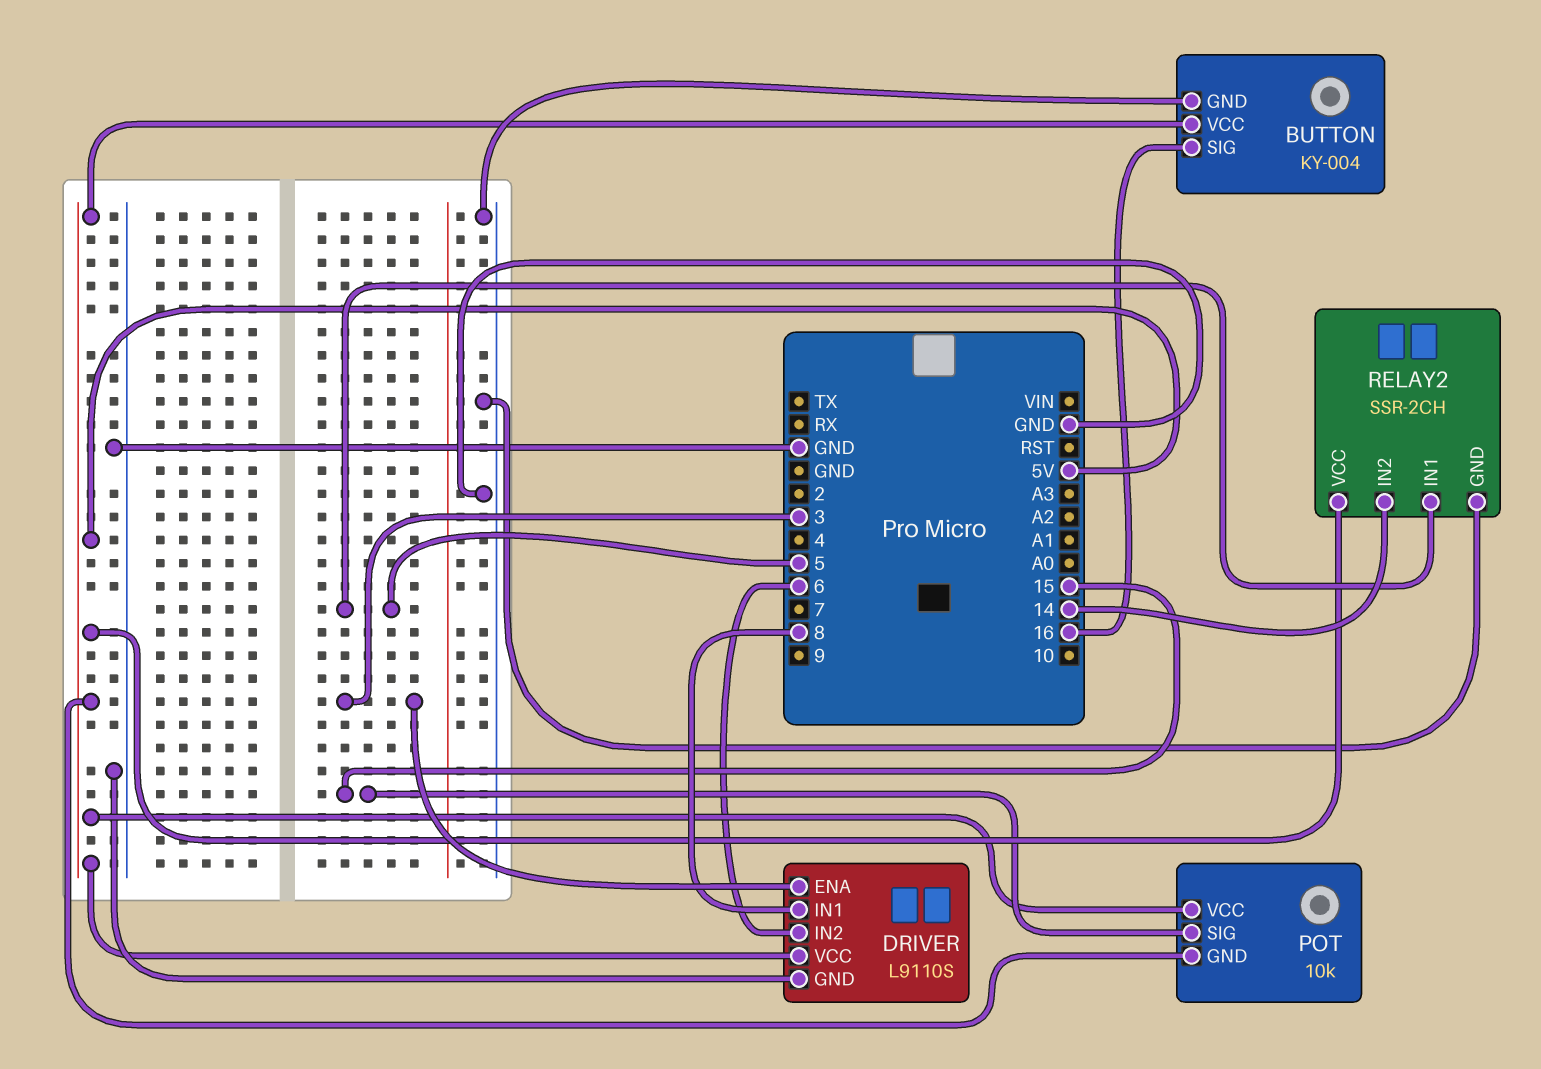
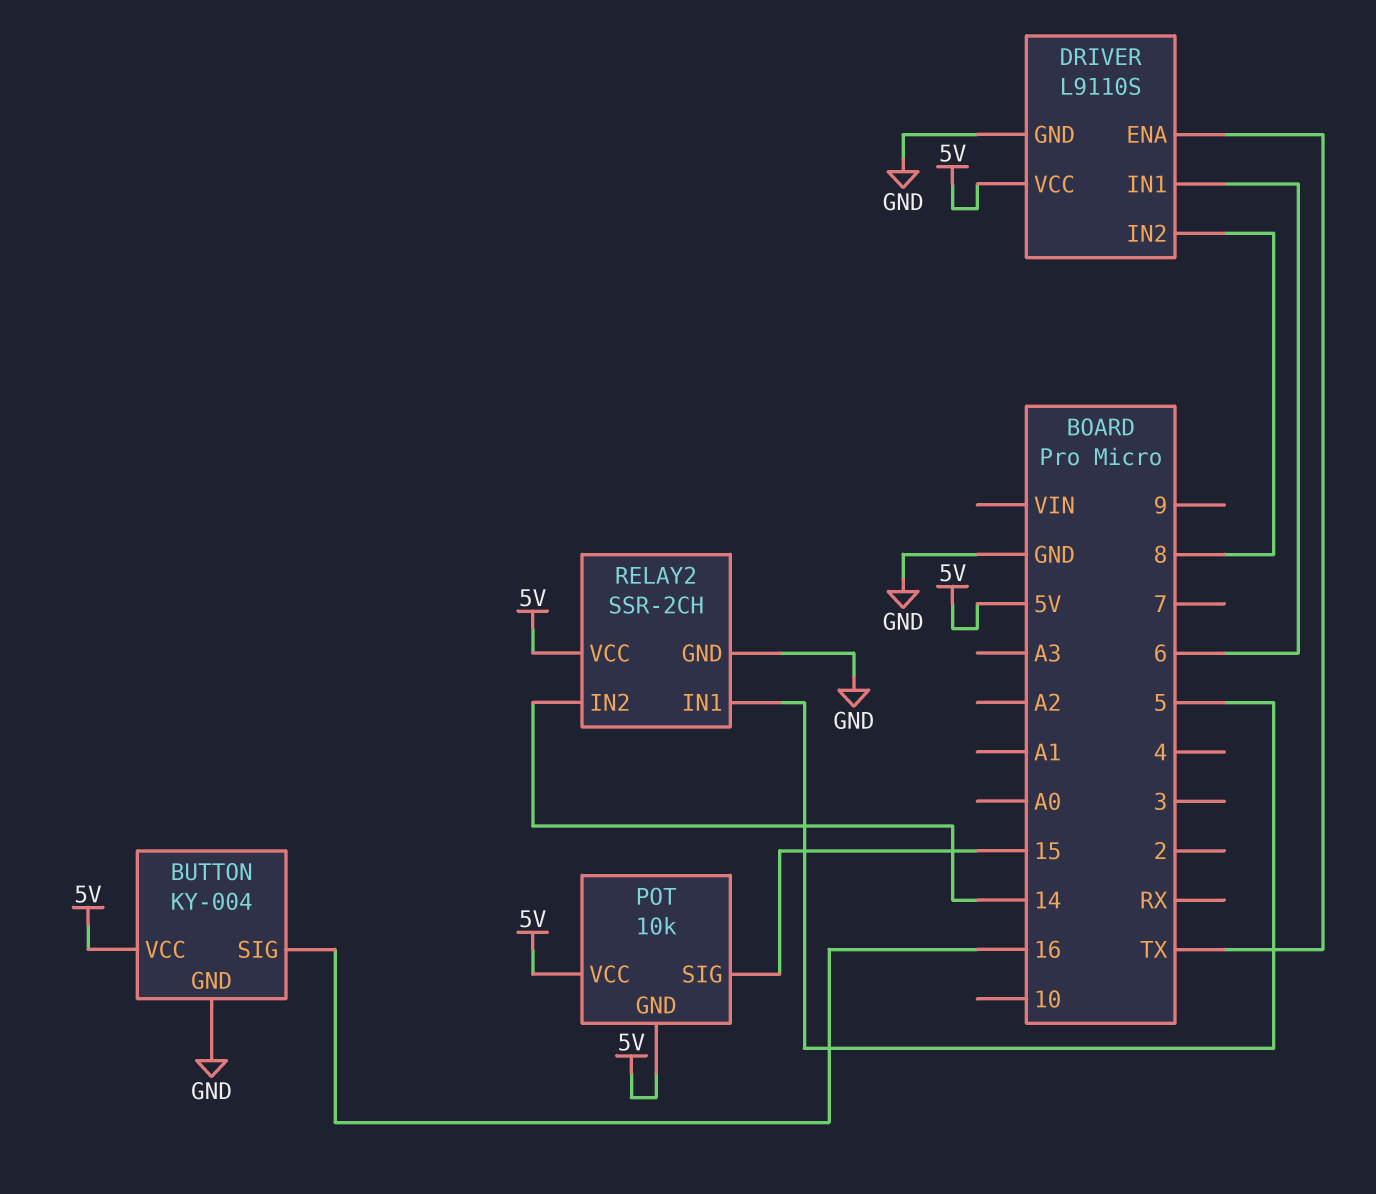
DRIVER pin ENA: 3 -> TX
DRIVER pin IN1: 8 -> 6
DRIVER pin IN2: 6 -> 8

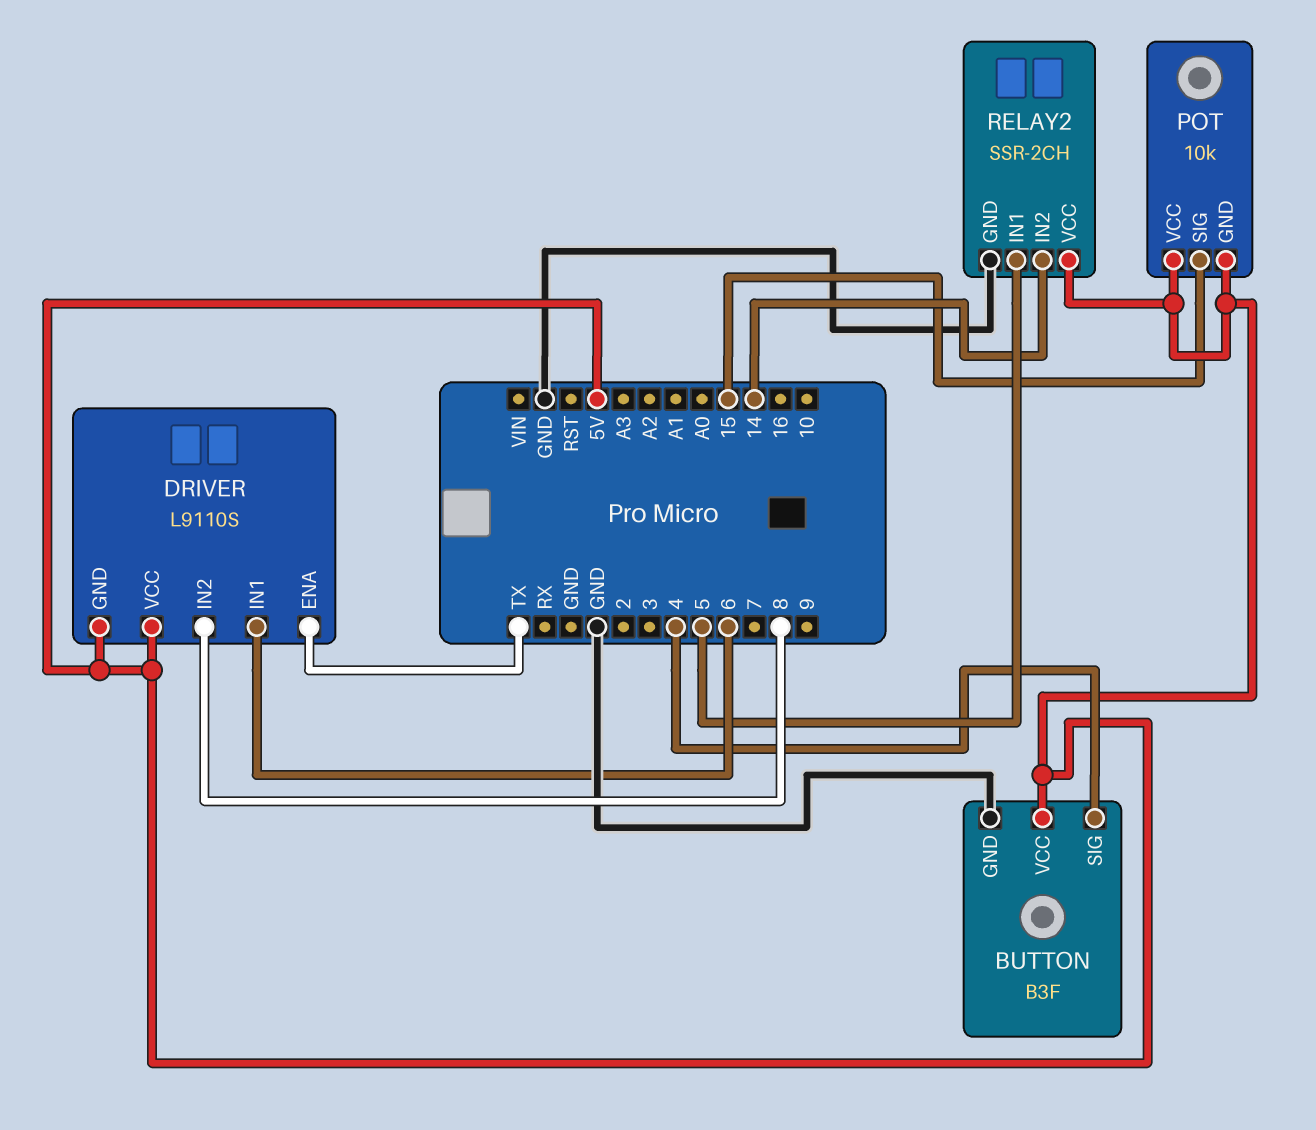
BUTTON: KY-004 -> B3F
BUTTON pin SIG: 16 -> 4
DRIVER pin GND: GND -> 5V

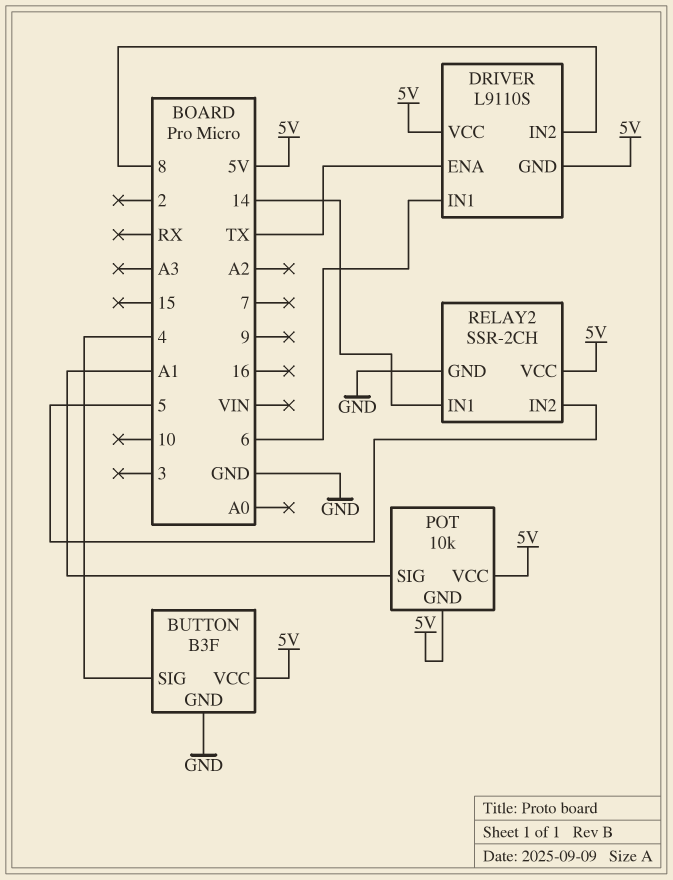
POT pin SIG: 15 -> A1
RELAY2 pin IN1: 5 -> 14
RELAY2 pin IN2: 14 -> 5

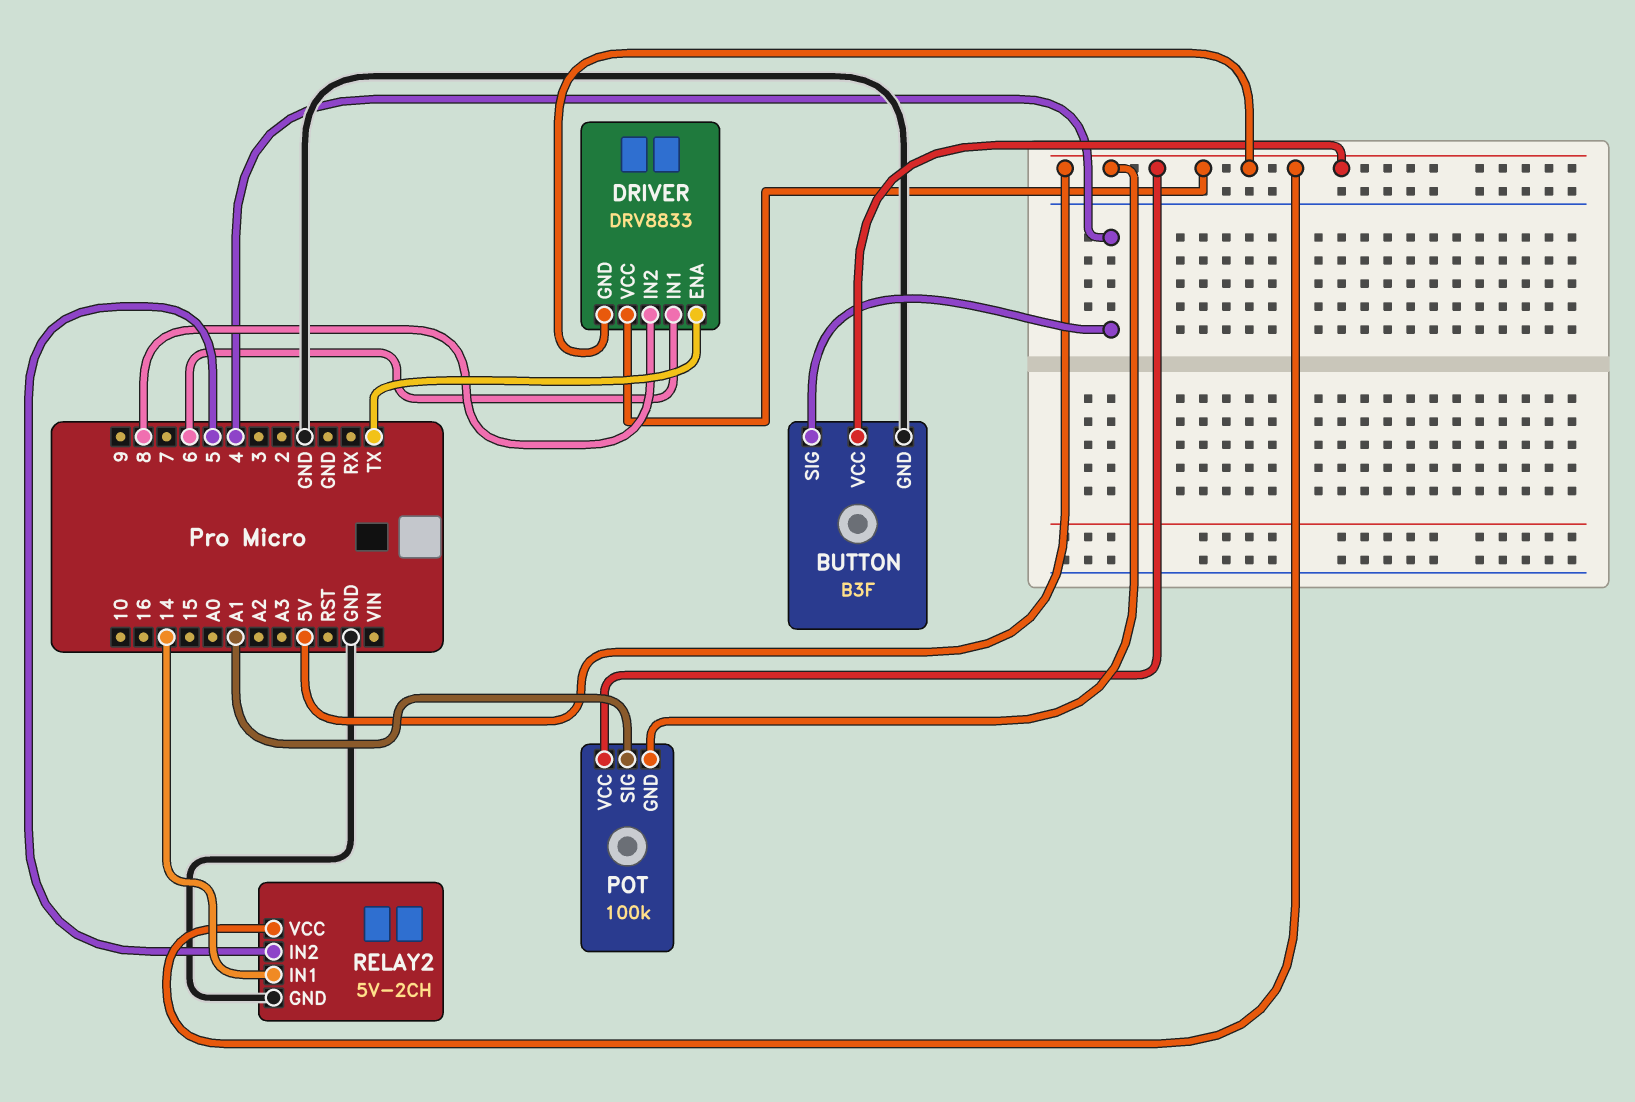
DRIVER: L9110S -> DRV8833
POT: 10k -> 100k
RELAY2: SSR-2CH -> 5V-2CH

